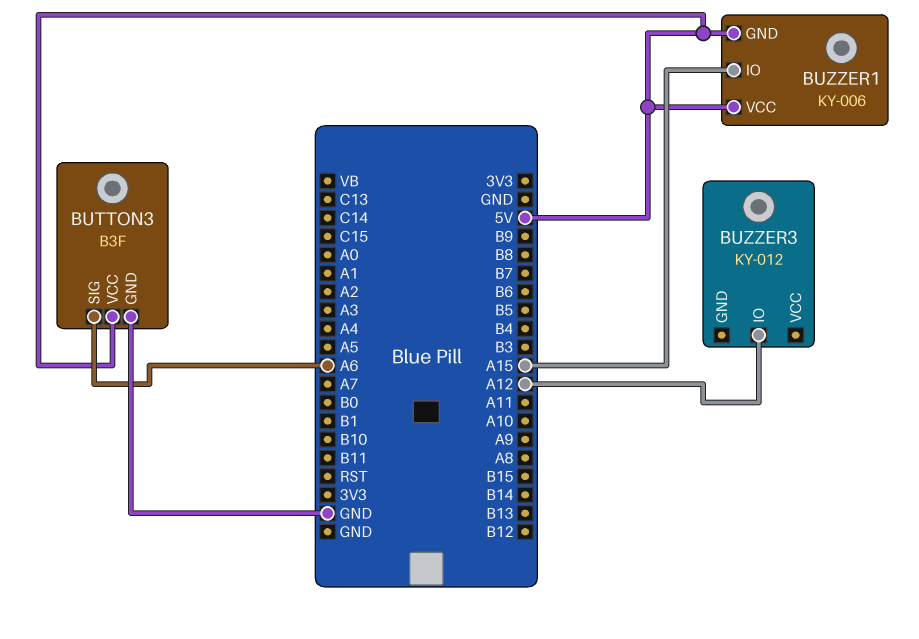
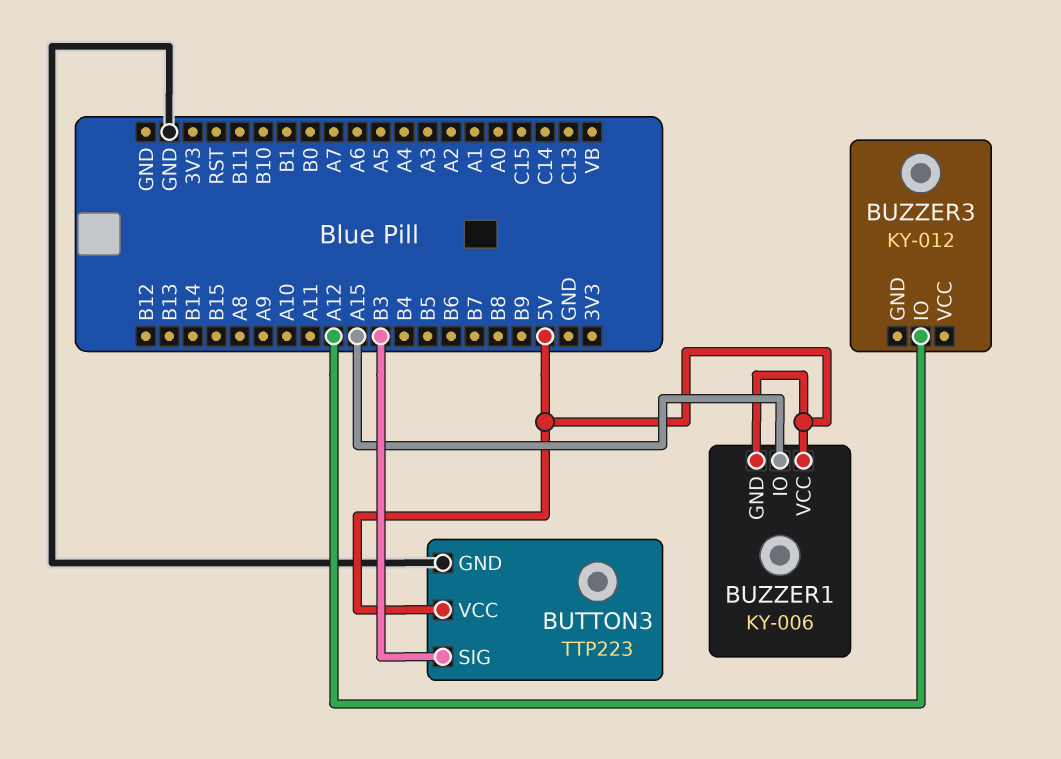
BUTTON3: B3F -> TTP223
BUTTON3 pin SIG: A6 -> B3

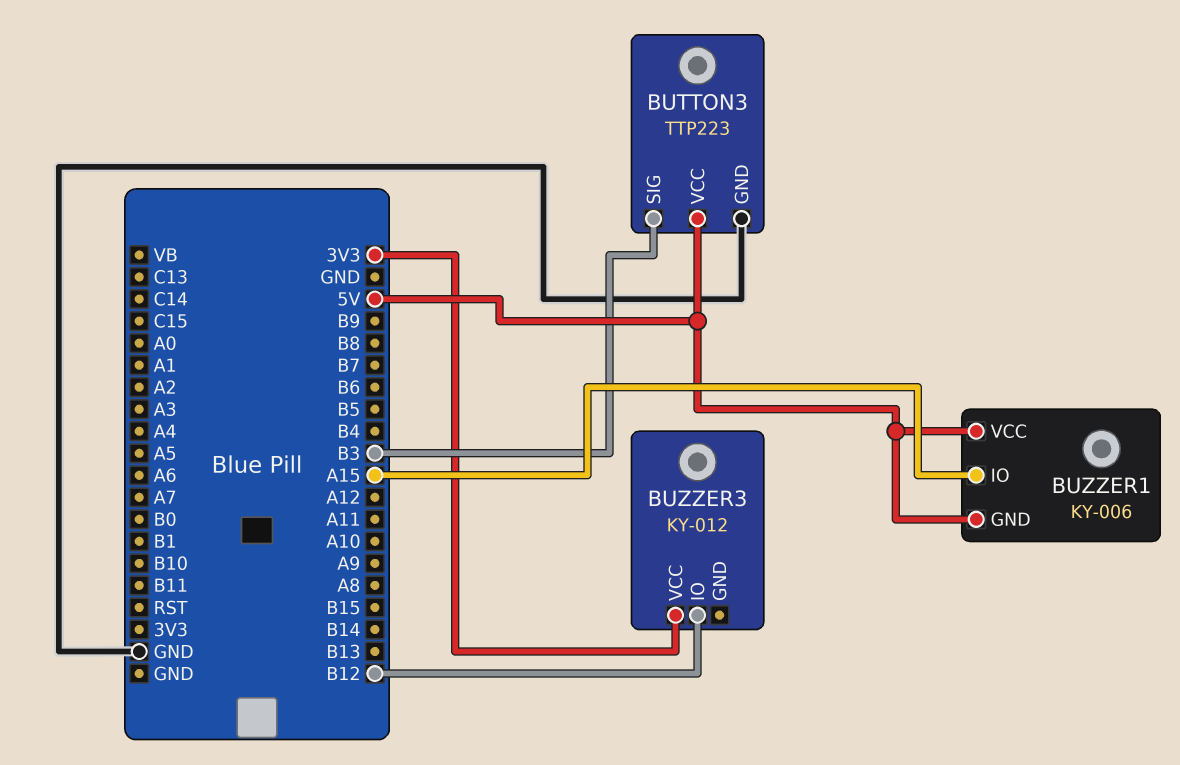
BUZZER3 pin IO: A12 -> B12
BUZZER3 pin VCC: none -> 3V3

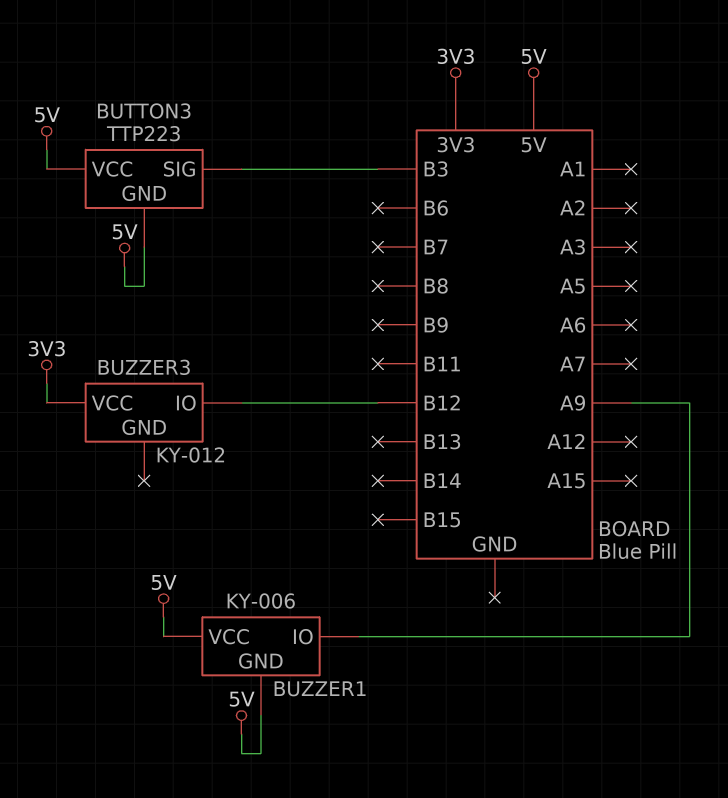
BUTTON3 pin GND: GND -> 5V
BUZZER1 pin IO: A15 -> A9

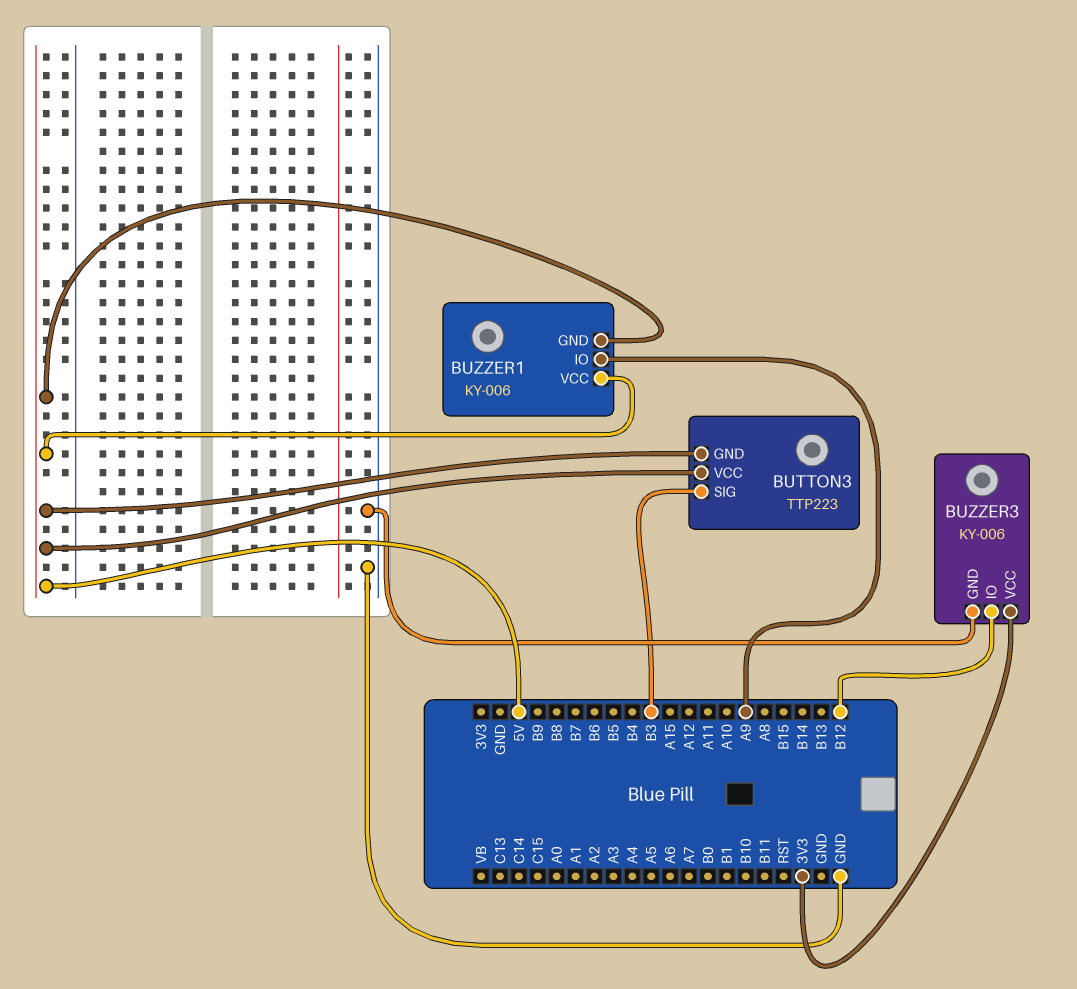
BUZZER3: KY-012 -> KY-006
BUZZER3 pin GND: none -> GND

